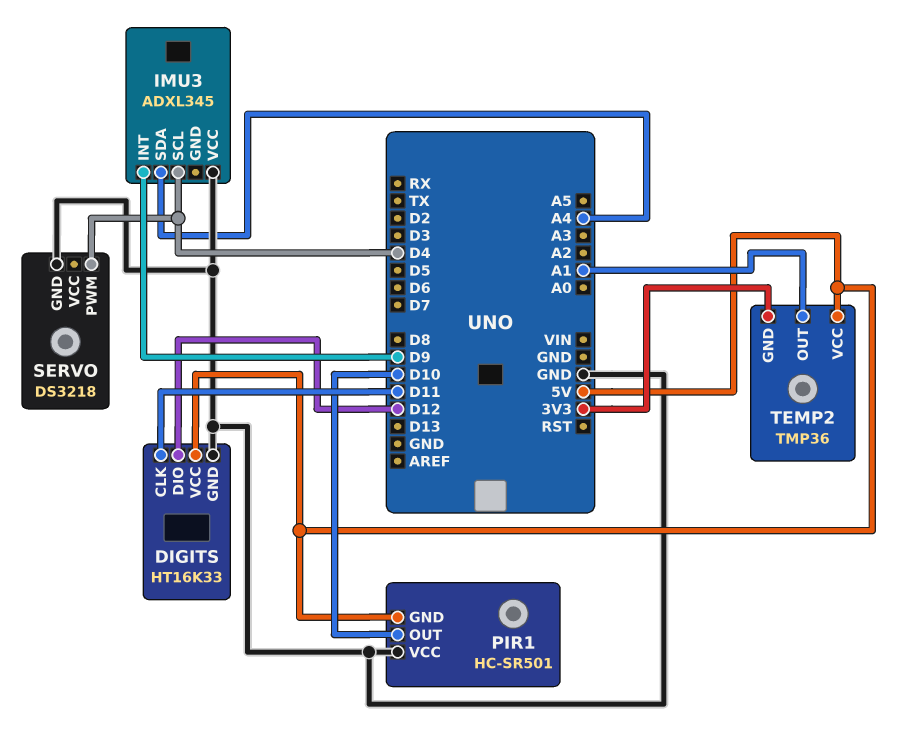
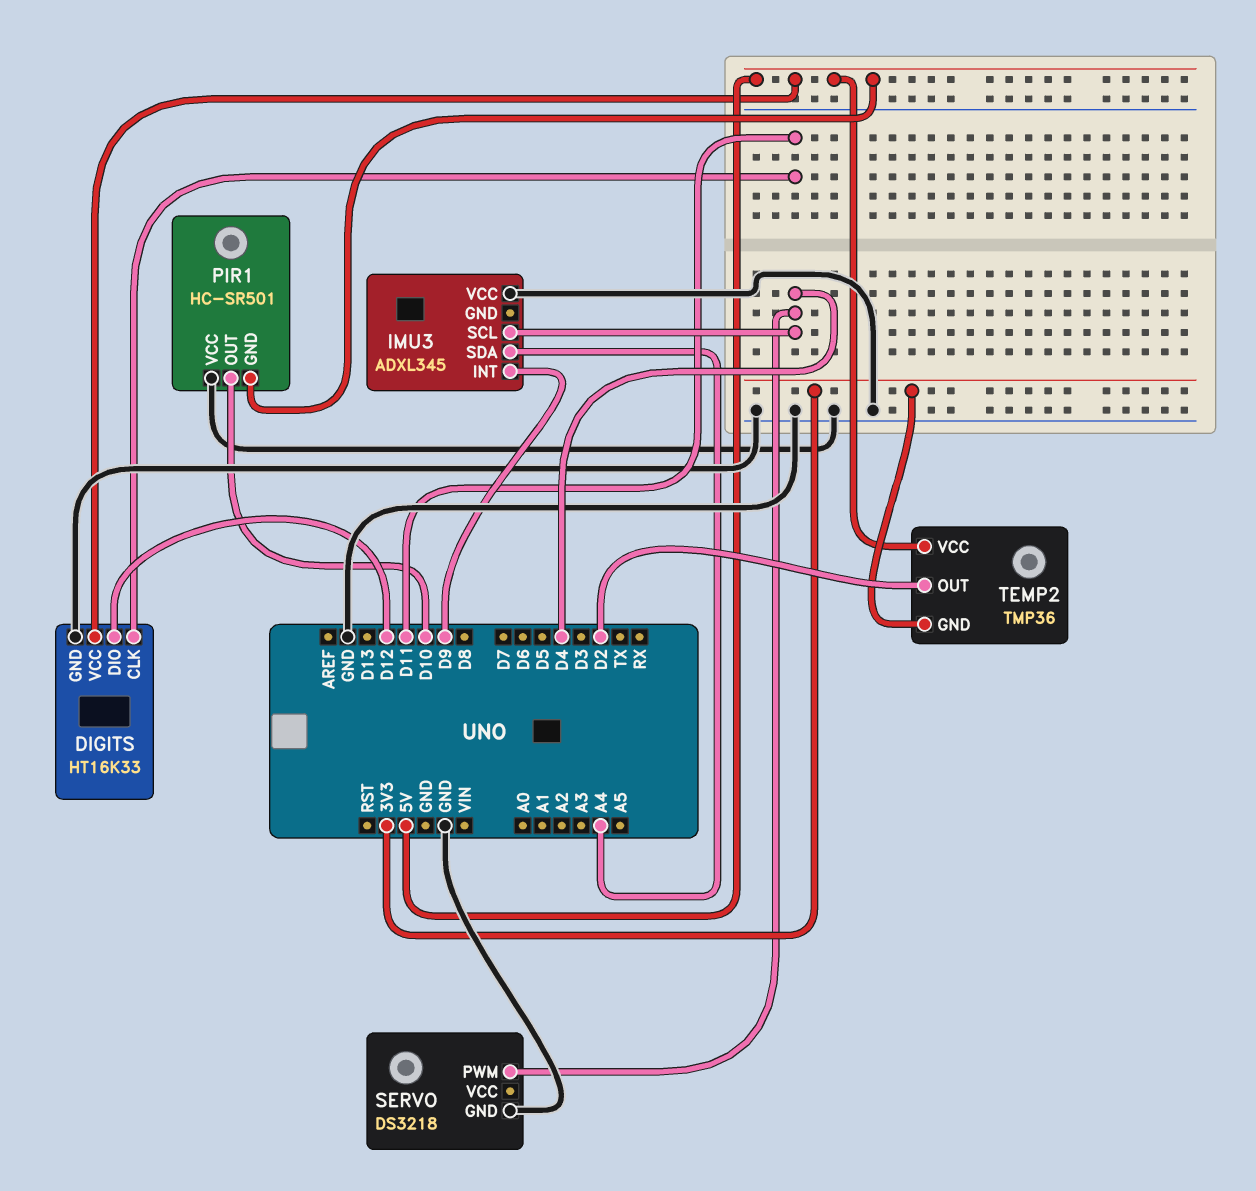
TEMP2 pin OUT: A1 -> D2

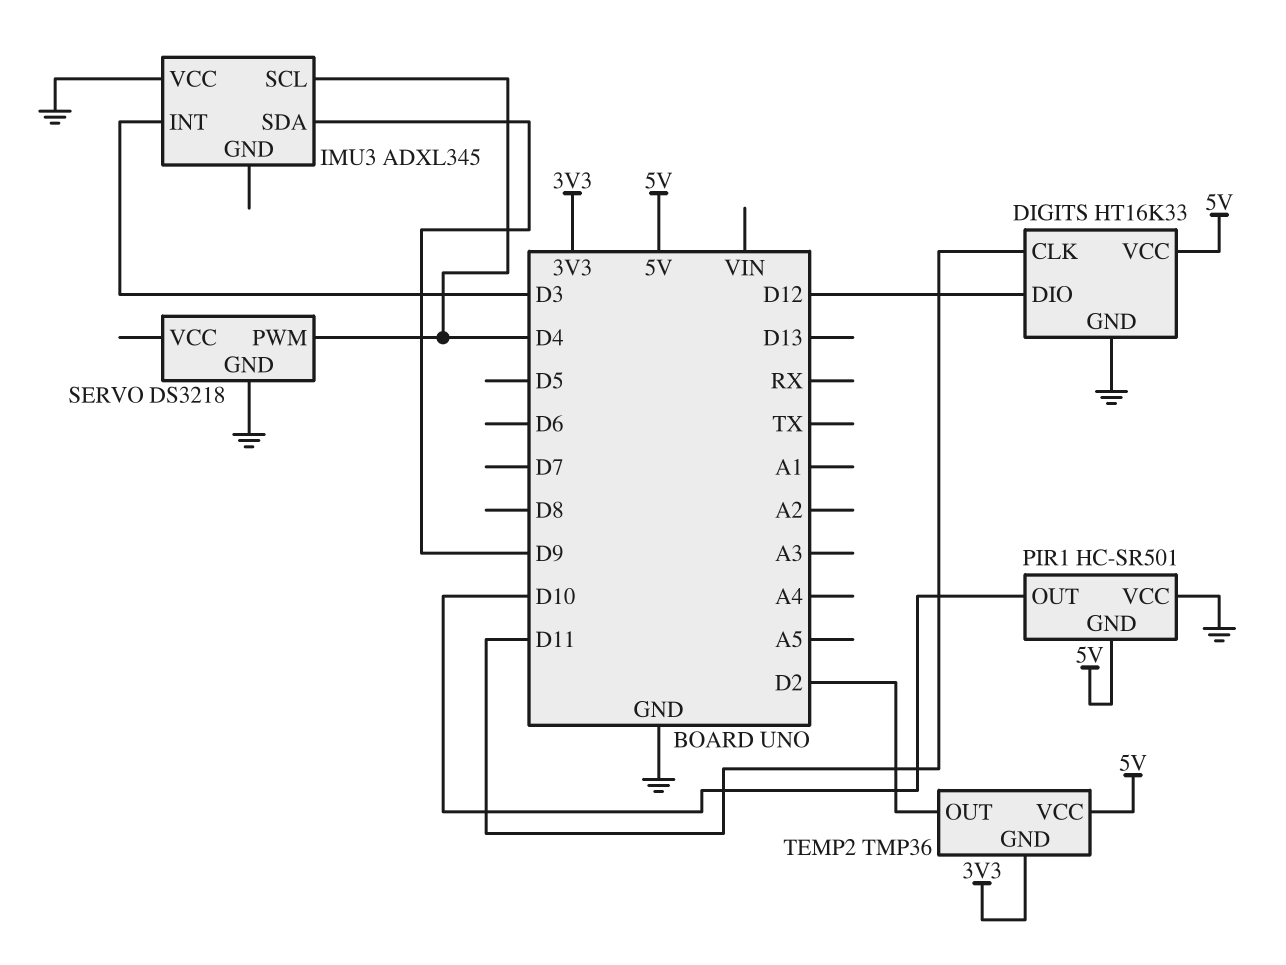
IMU3 pin INT: D9 -> D3
IMU3 pin SDA: A4 -> D9

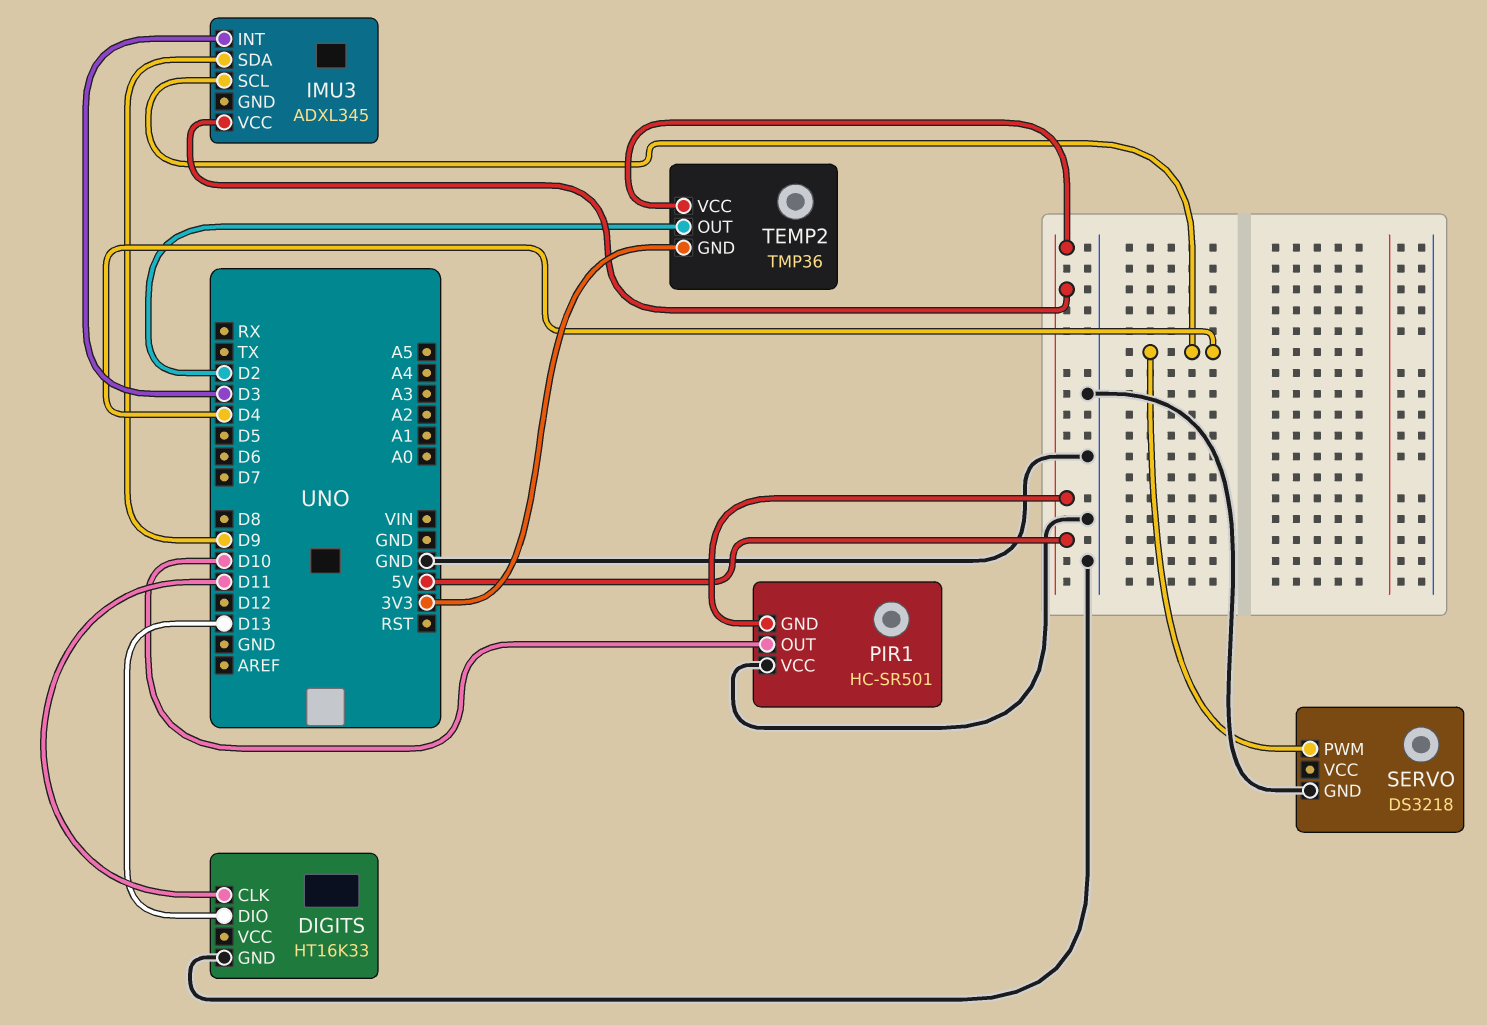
DIGITS pin DIO: D12 -> D13
DIGITS pin VCC: 5V -> none
IMU3 pin VCC: GND -> 5V

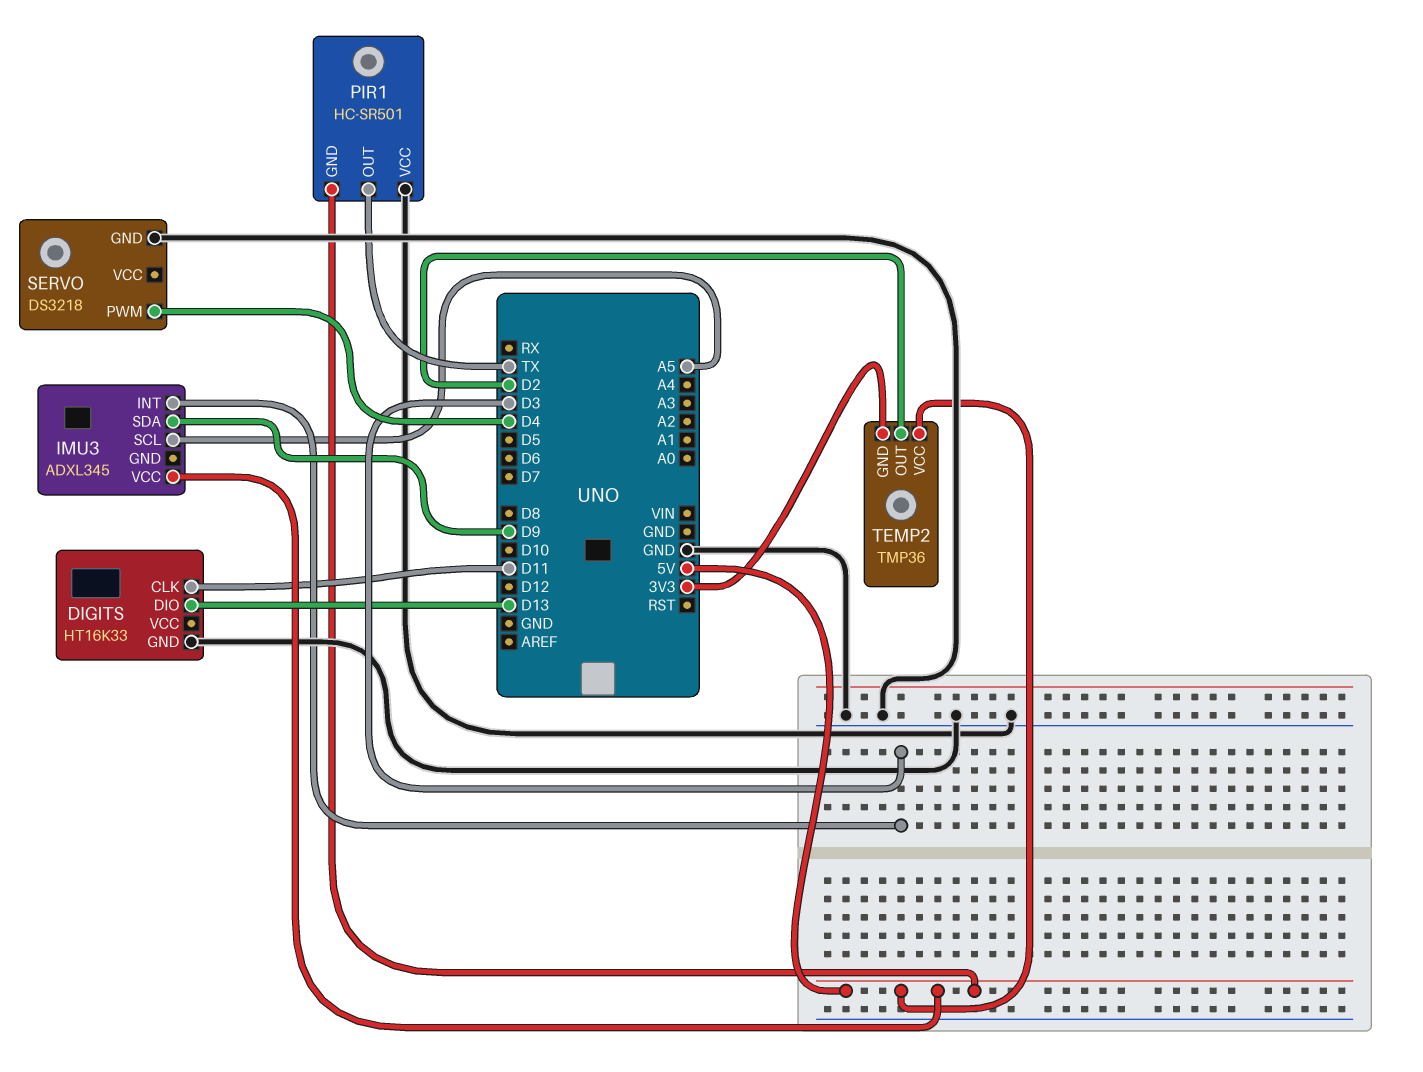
IMU3 pin SCL: D4 -> A5
PIR1 pin OUT: D10 -> TX

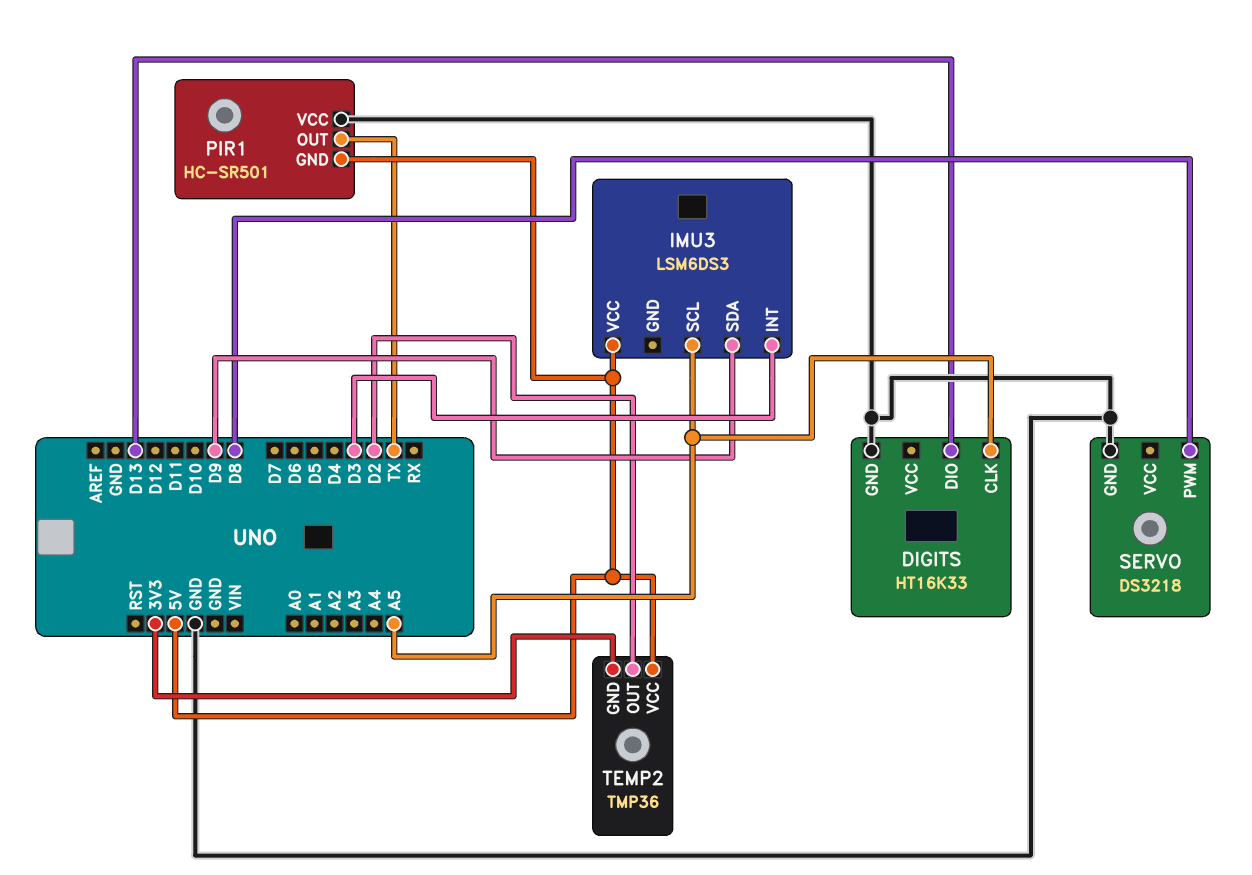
DIGITS pin CLK: D11 -> A5
IMU3: ADXL345 -> LSM6DS3
SERVO pin PWM: D4 -> D8

